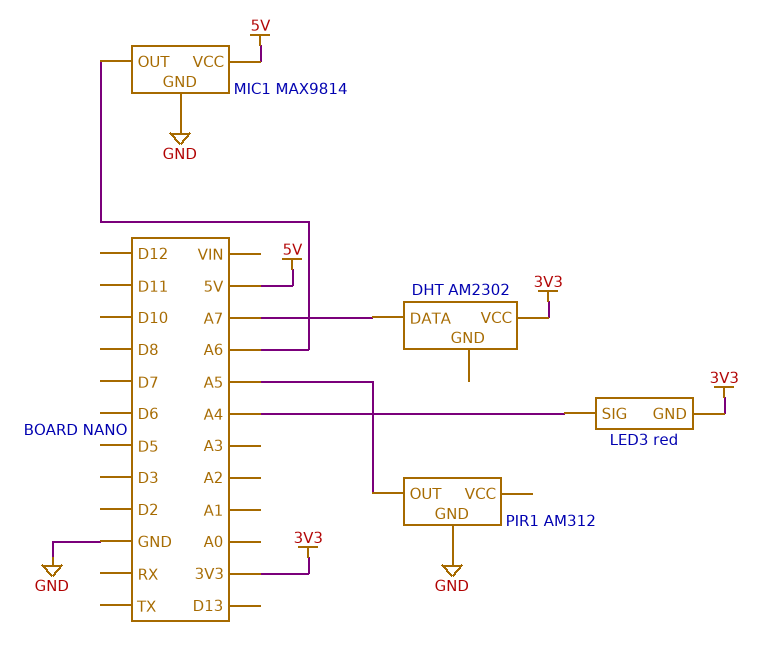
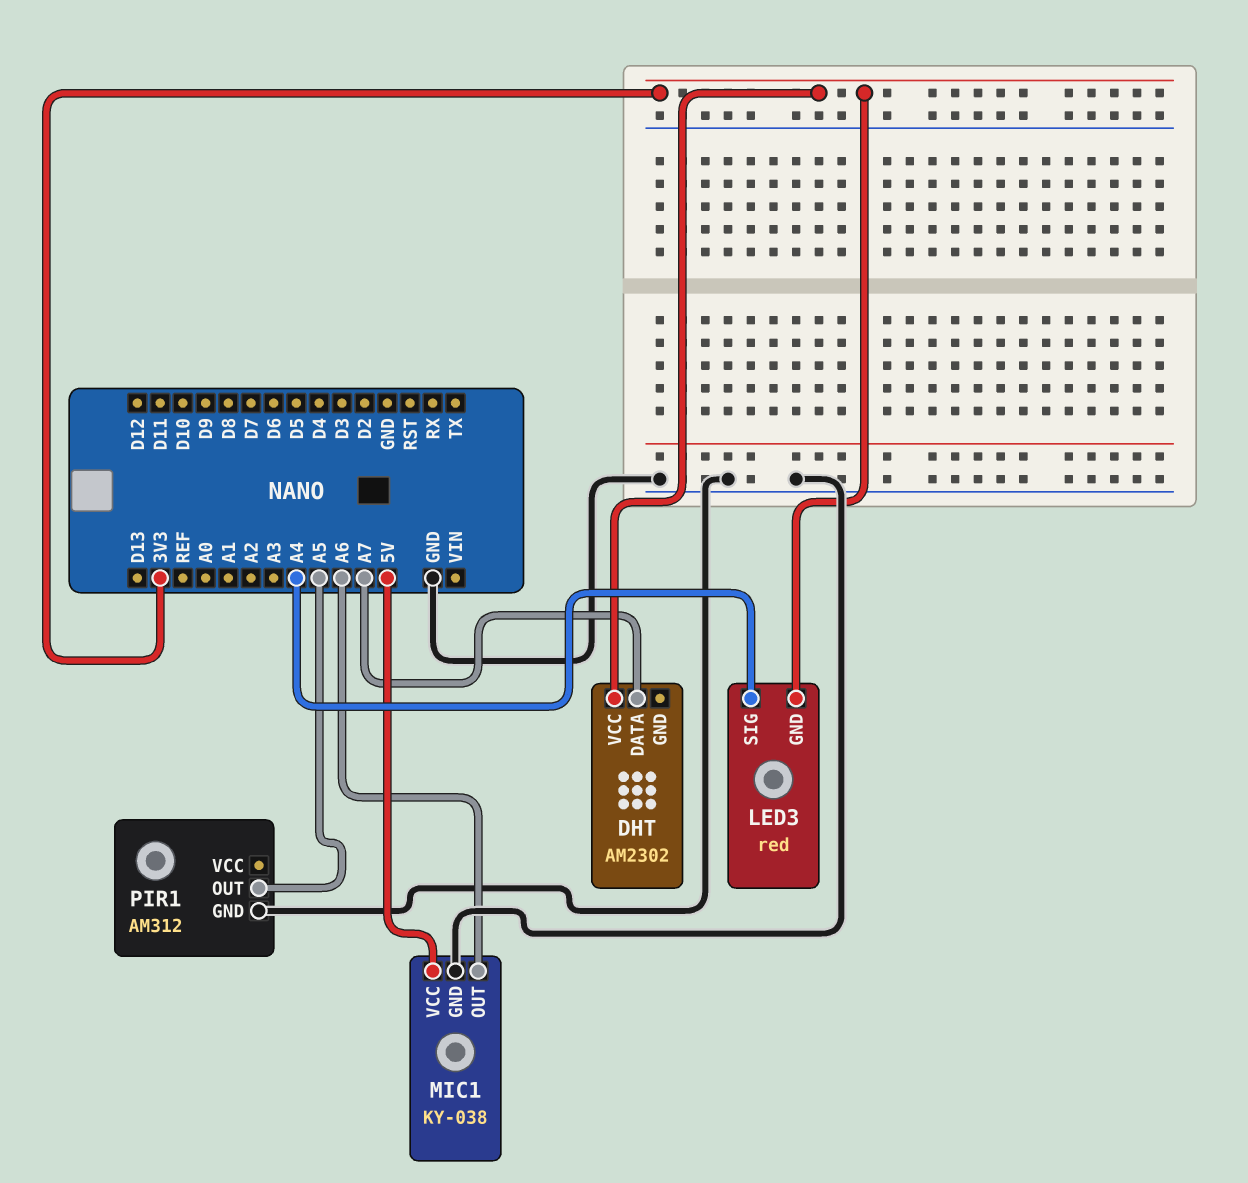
MIC1: MAX9814 -> KY-038

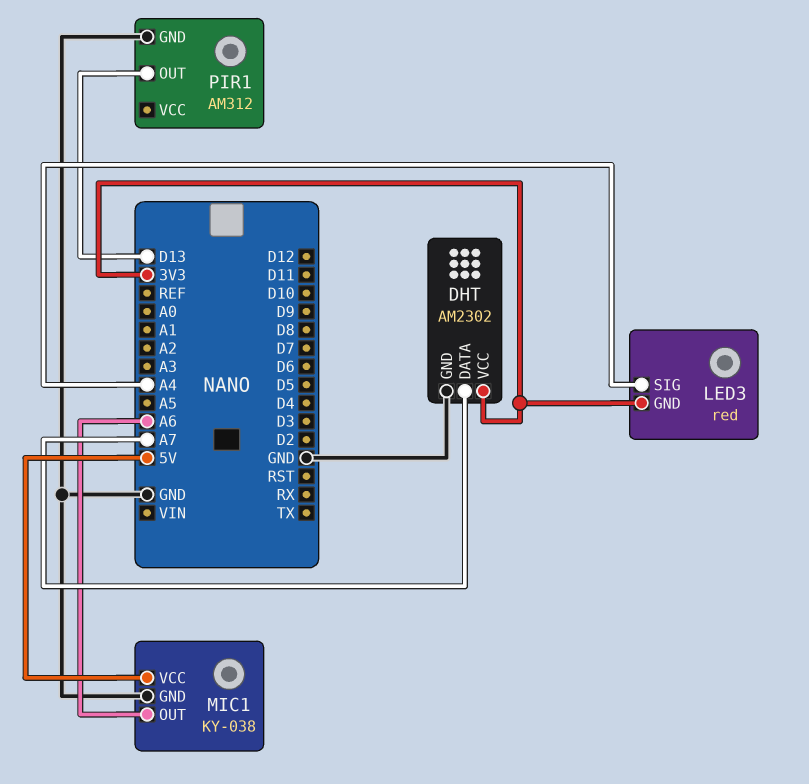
DHT pin GND: none -> GND
PIR1 pin OUT: A5 -> D13

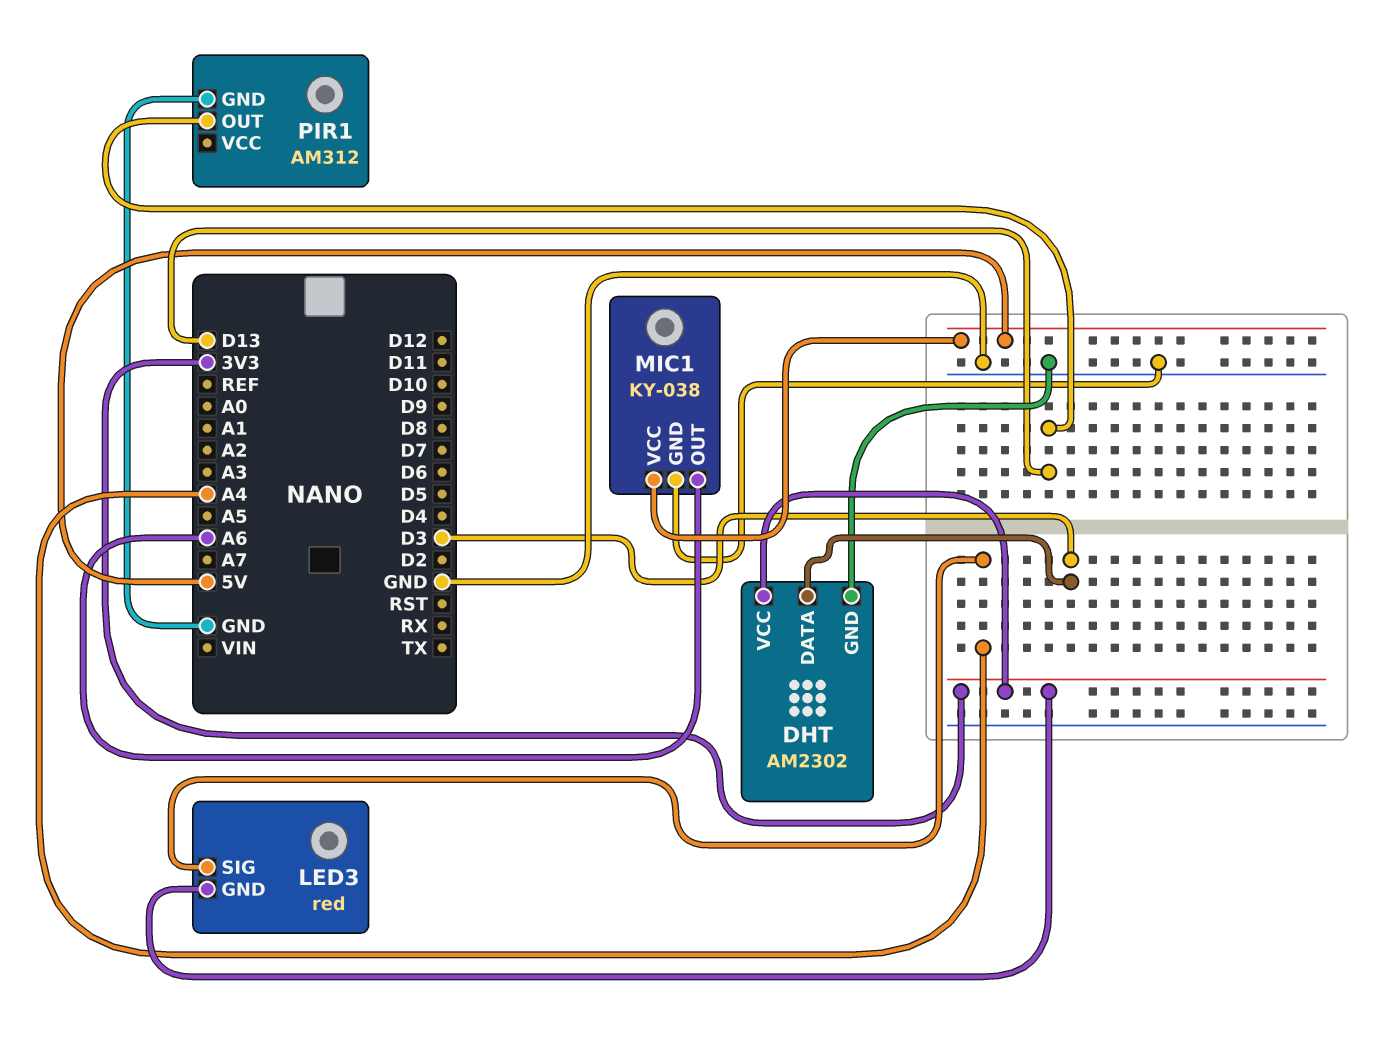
DHT pin DATA: A7 -> D3

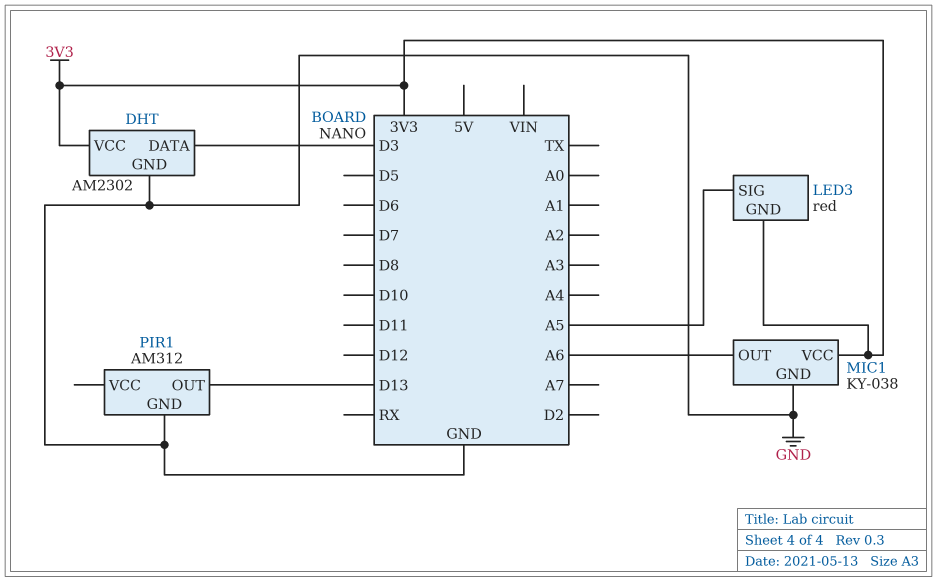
LED3 pin SIG: A4 -> A5
MIC1 pin VCC: 5V -> 3V3

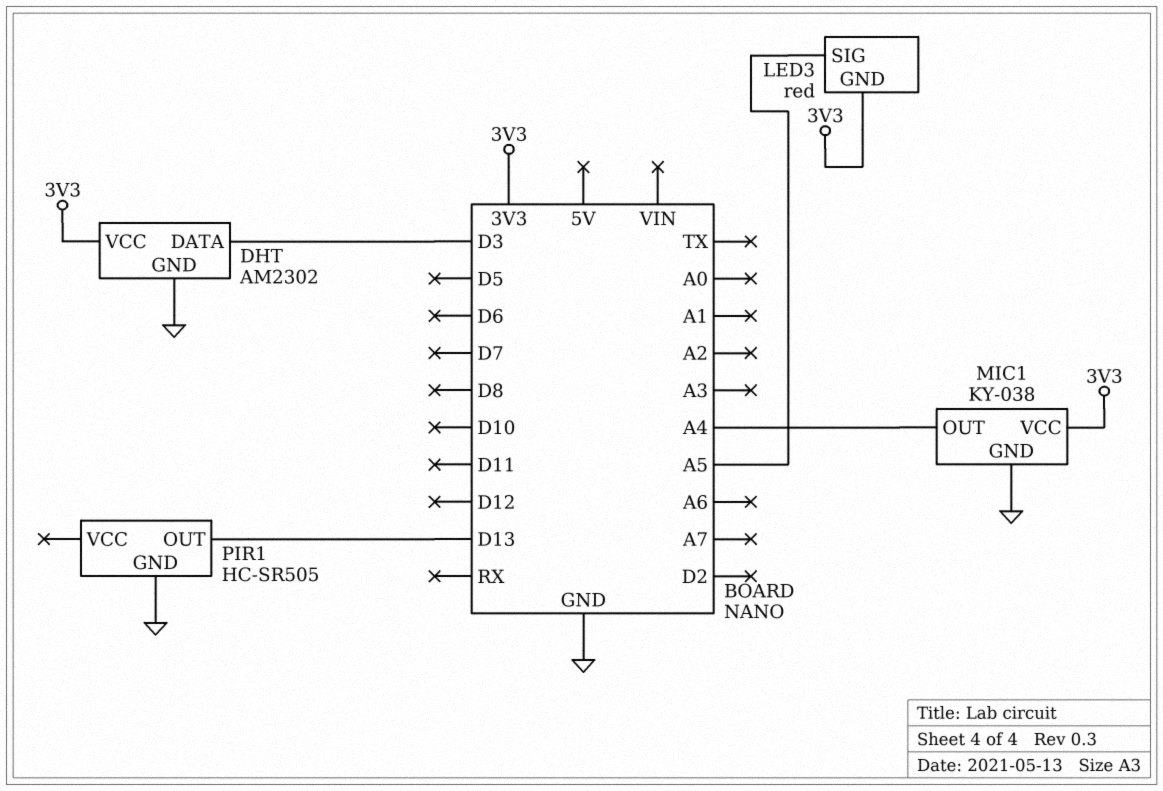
MIC1 pin OUT: A6 -> A4
PIR1: AM312 -> HC-SR505

